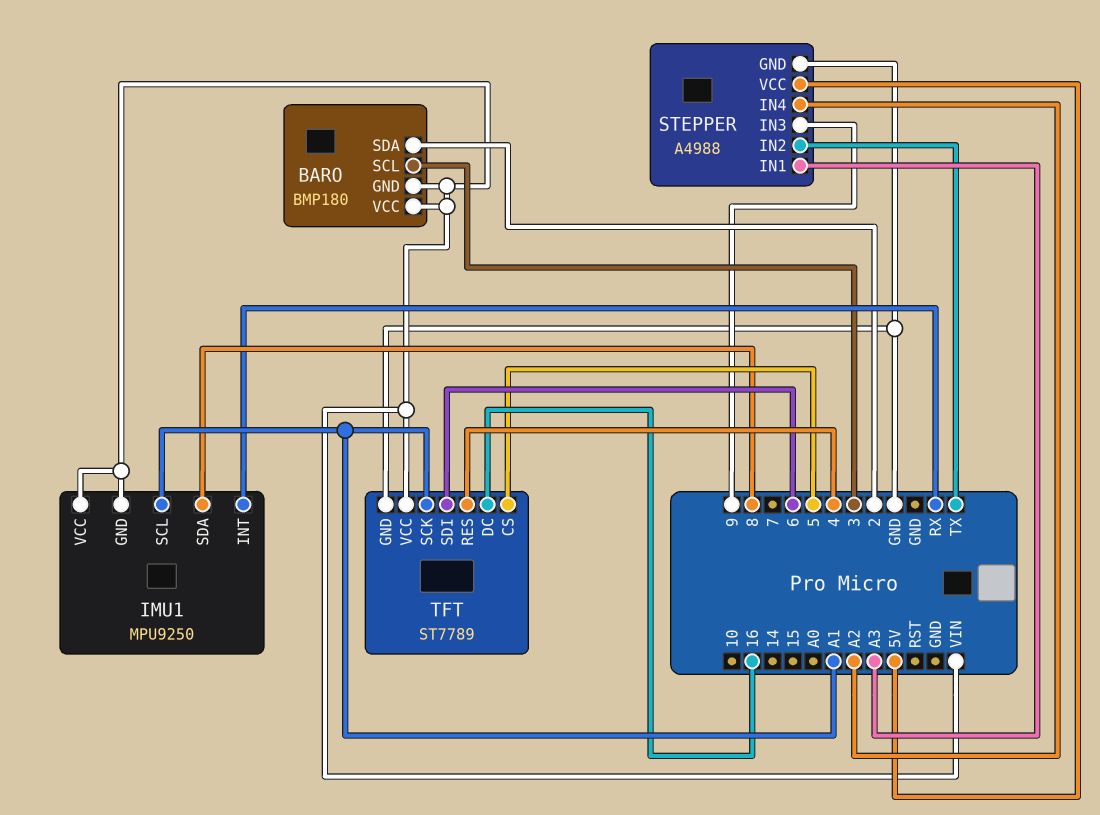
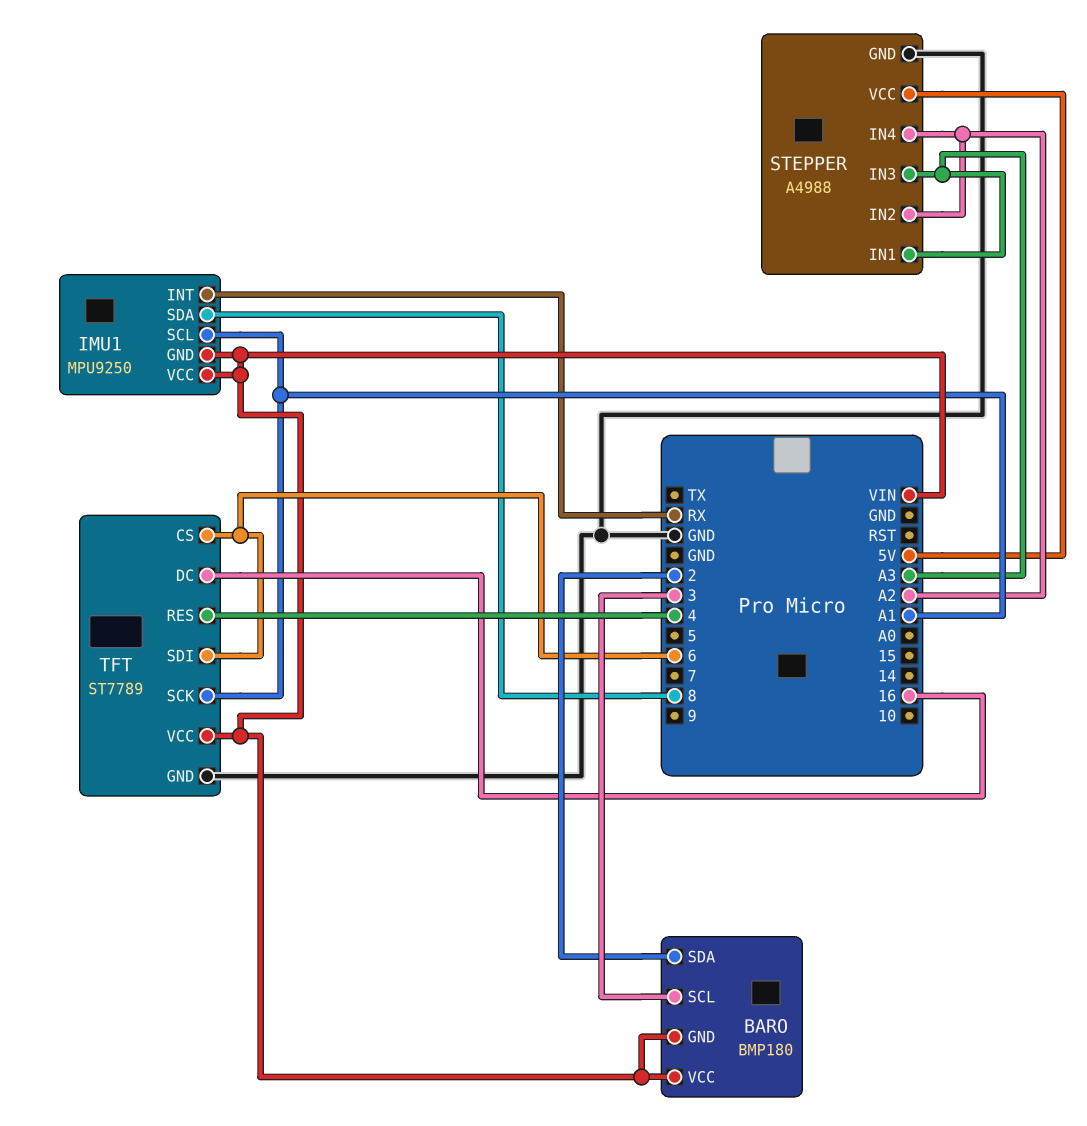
STEPPER pin IN2: TX -> A2
STEPPER pin IN3: 9 -> A3
TFT pin CS: 5 -> 6

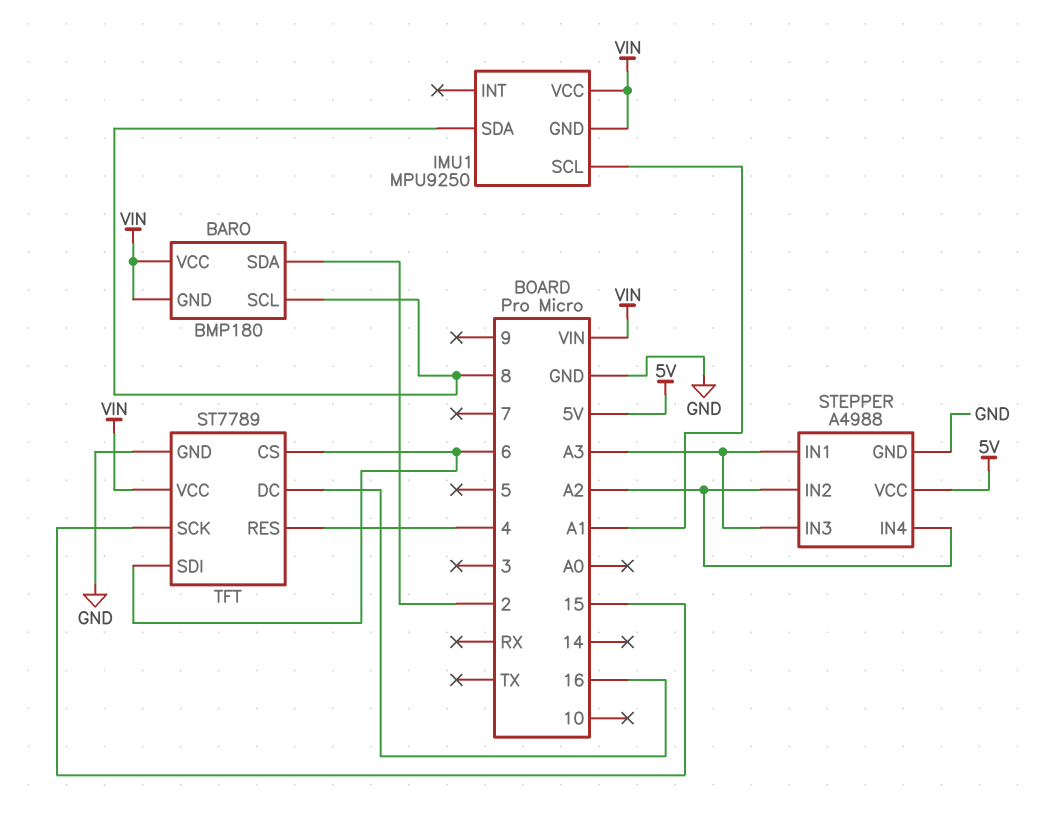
BARO pin SCL: 3 -> 8
IMU1 pin INT: RX -> none
TFT pin SCK: A1 -> 15

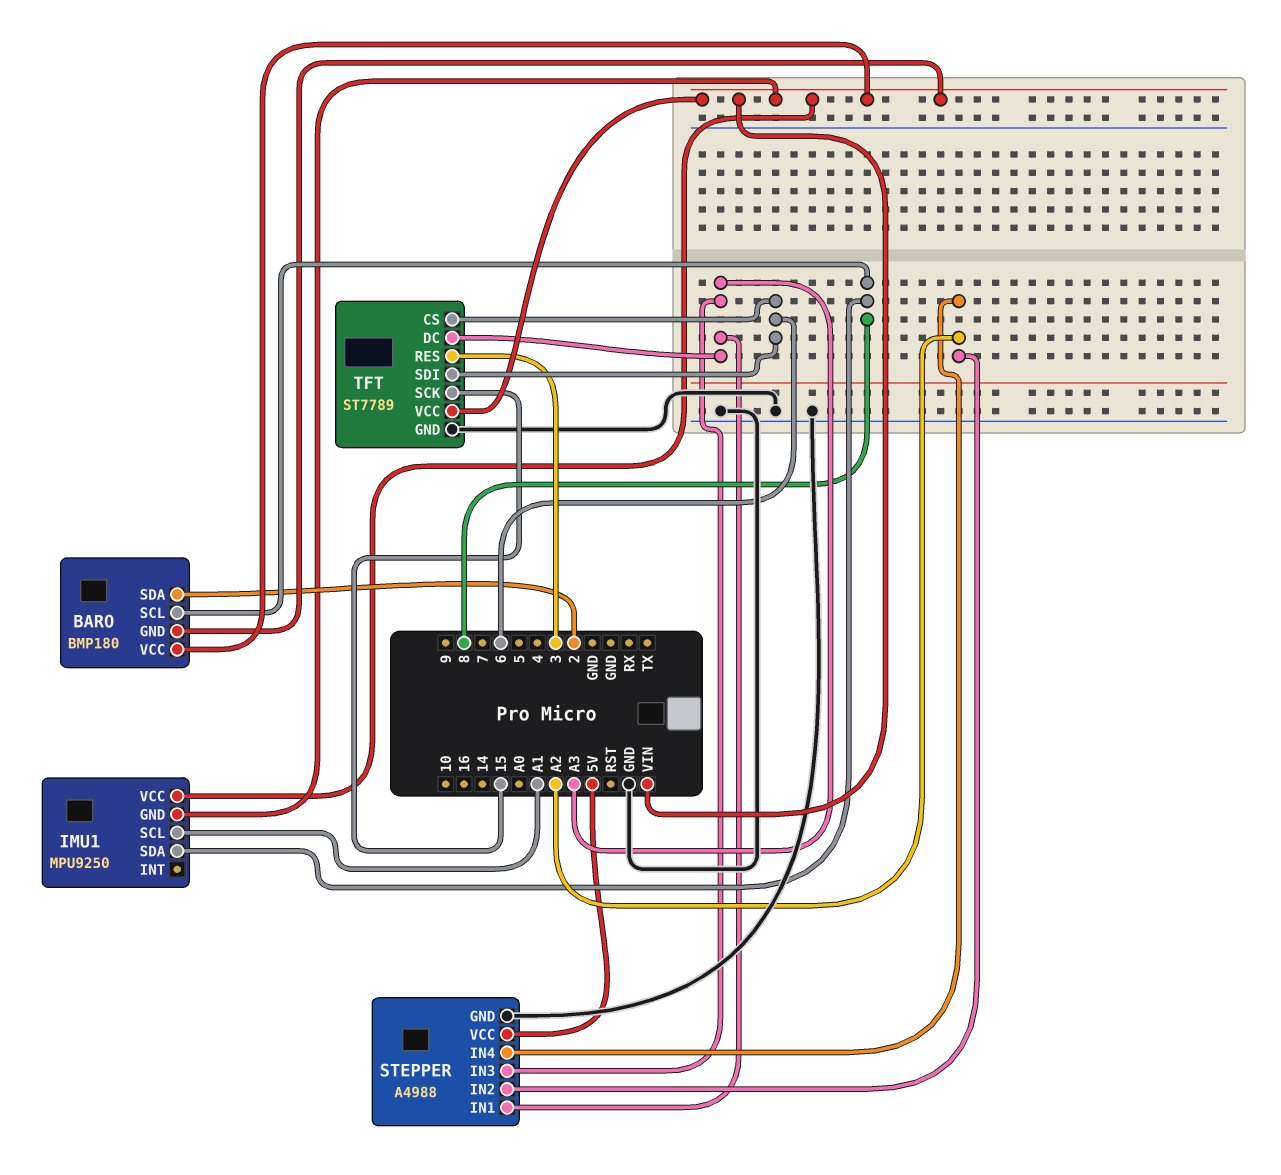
TFT pin DC: 16 -> A3
TFT pin RES: 4 -> 3

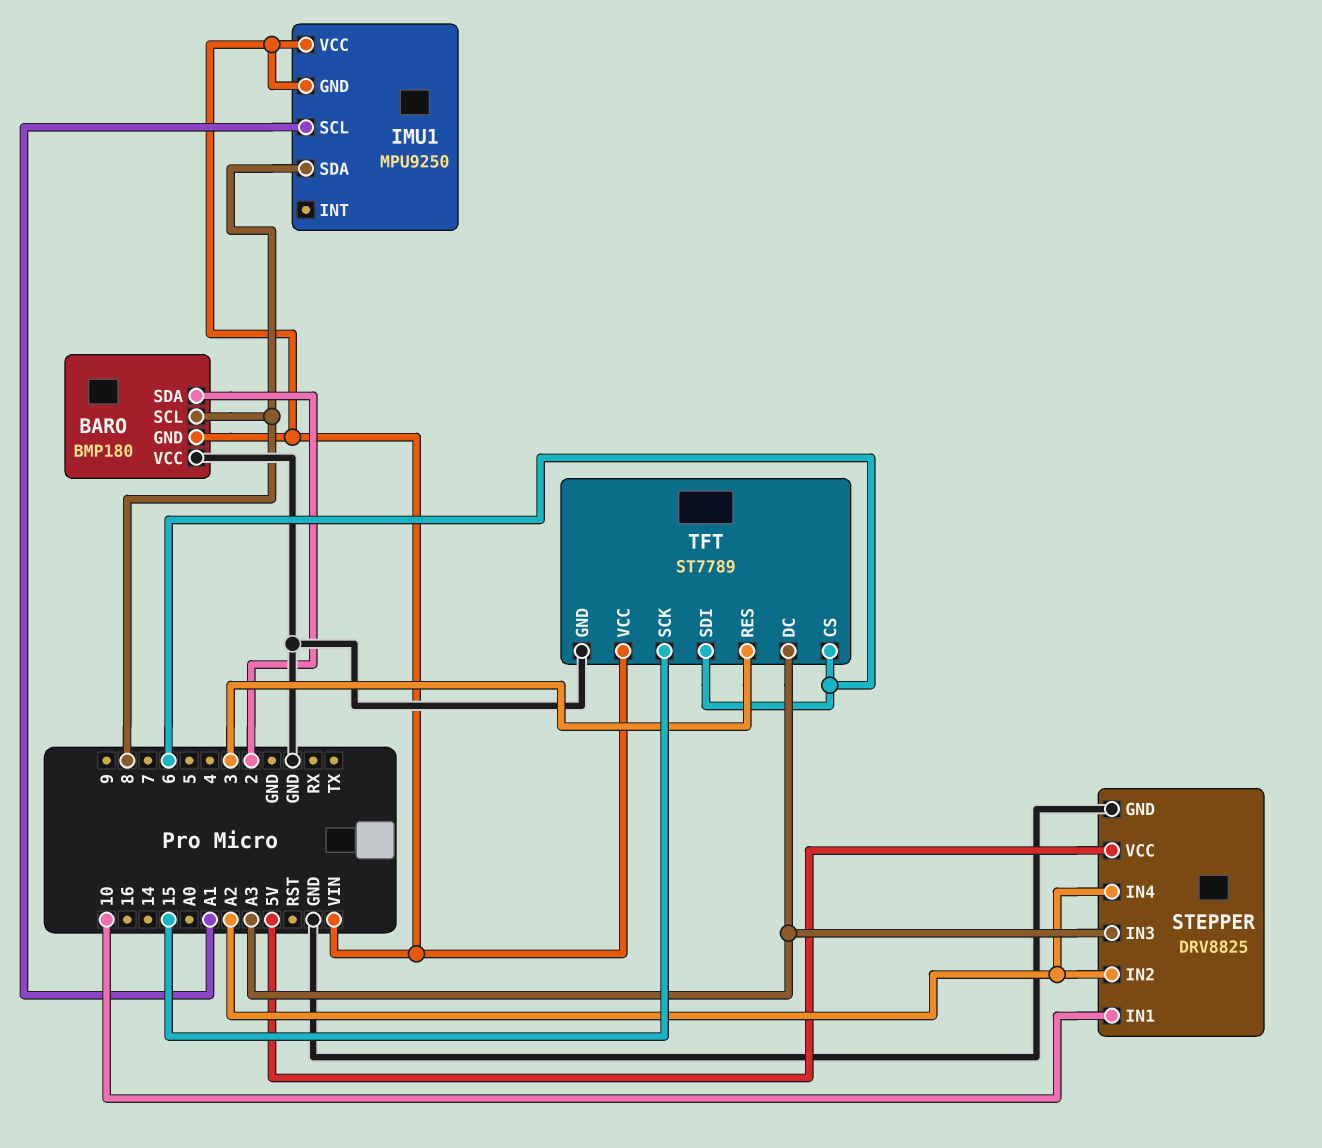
BARO pin VCC: VIN -> GND
STEPPER: A4988 -> DRV8825
STEPPER pin IN1: A3 -> 10

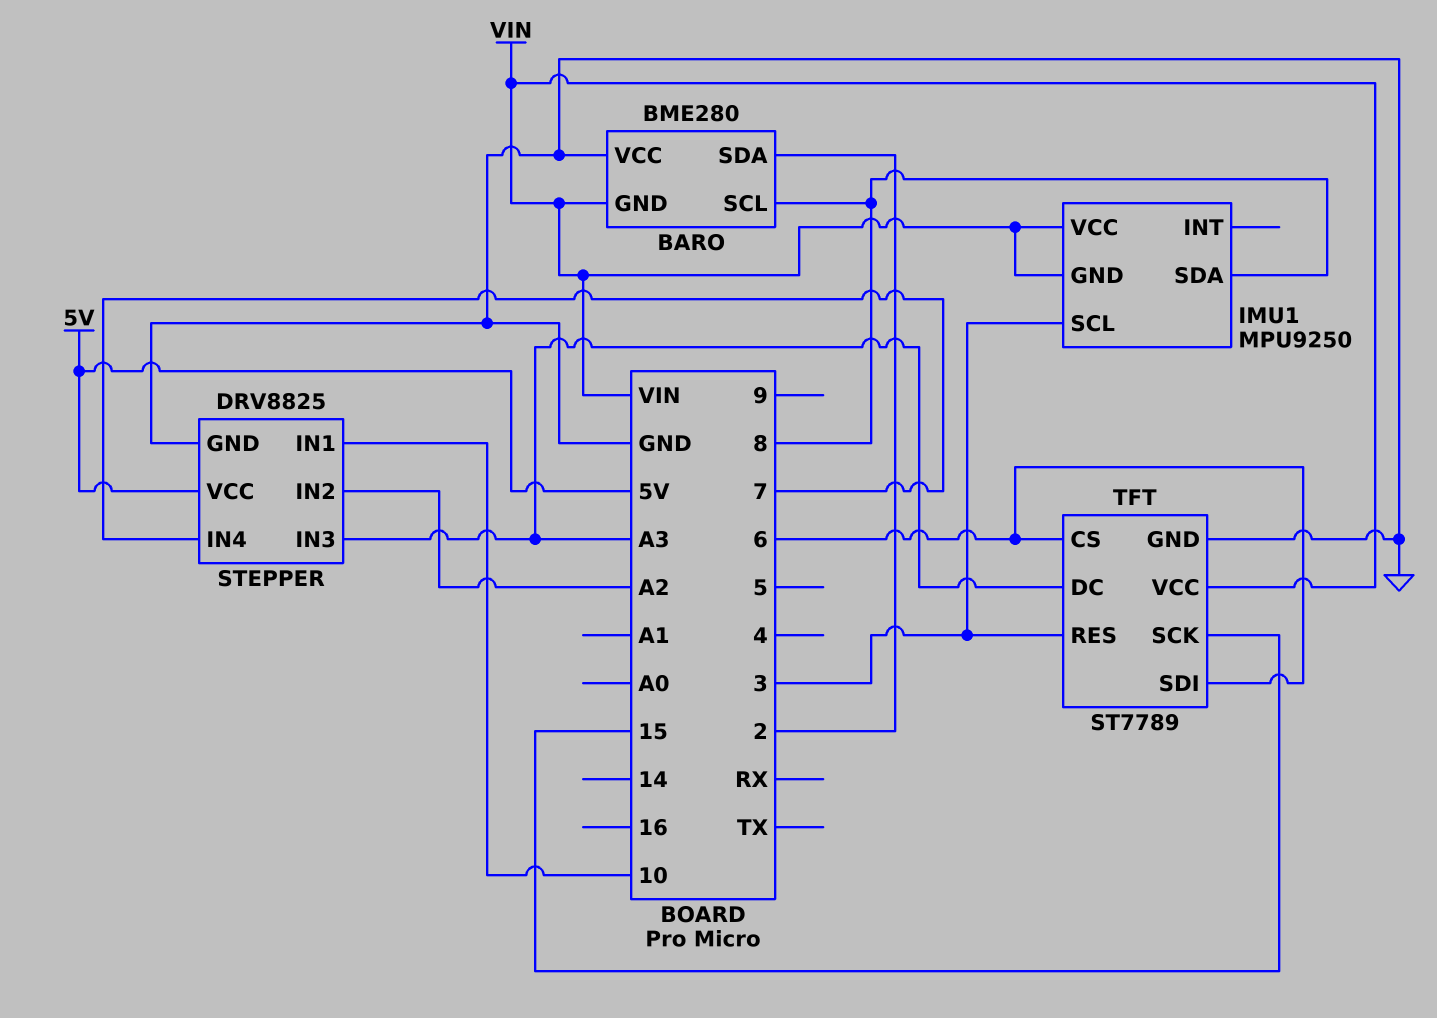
BARO: BMP180 -> BME280
IMU1 pin SCL: A1 -> 3
STEPPER pin IN4: A2 -> 7

